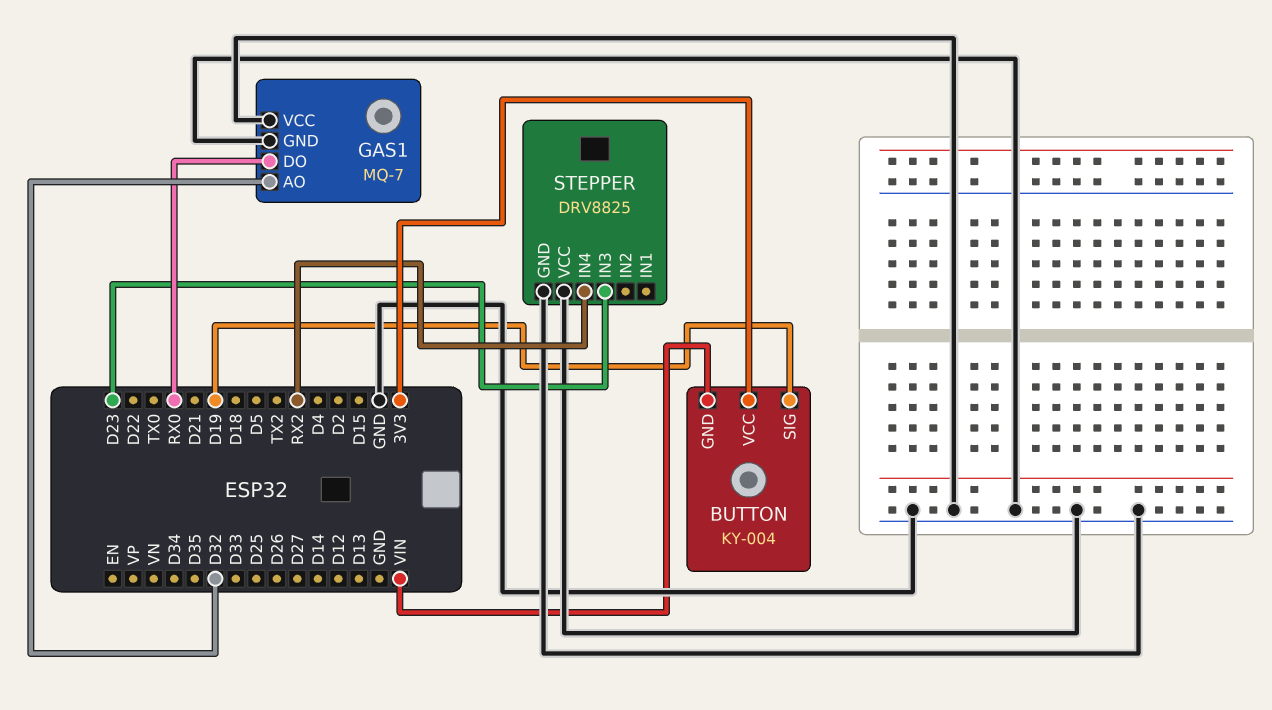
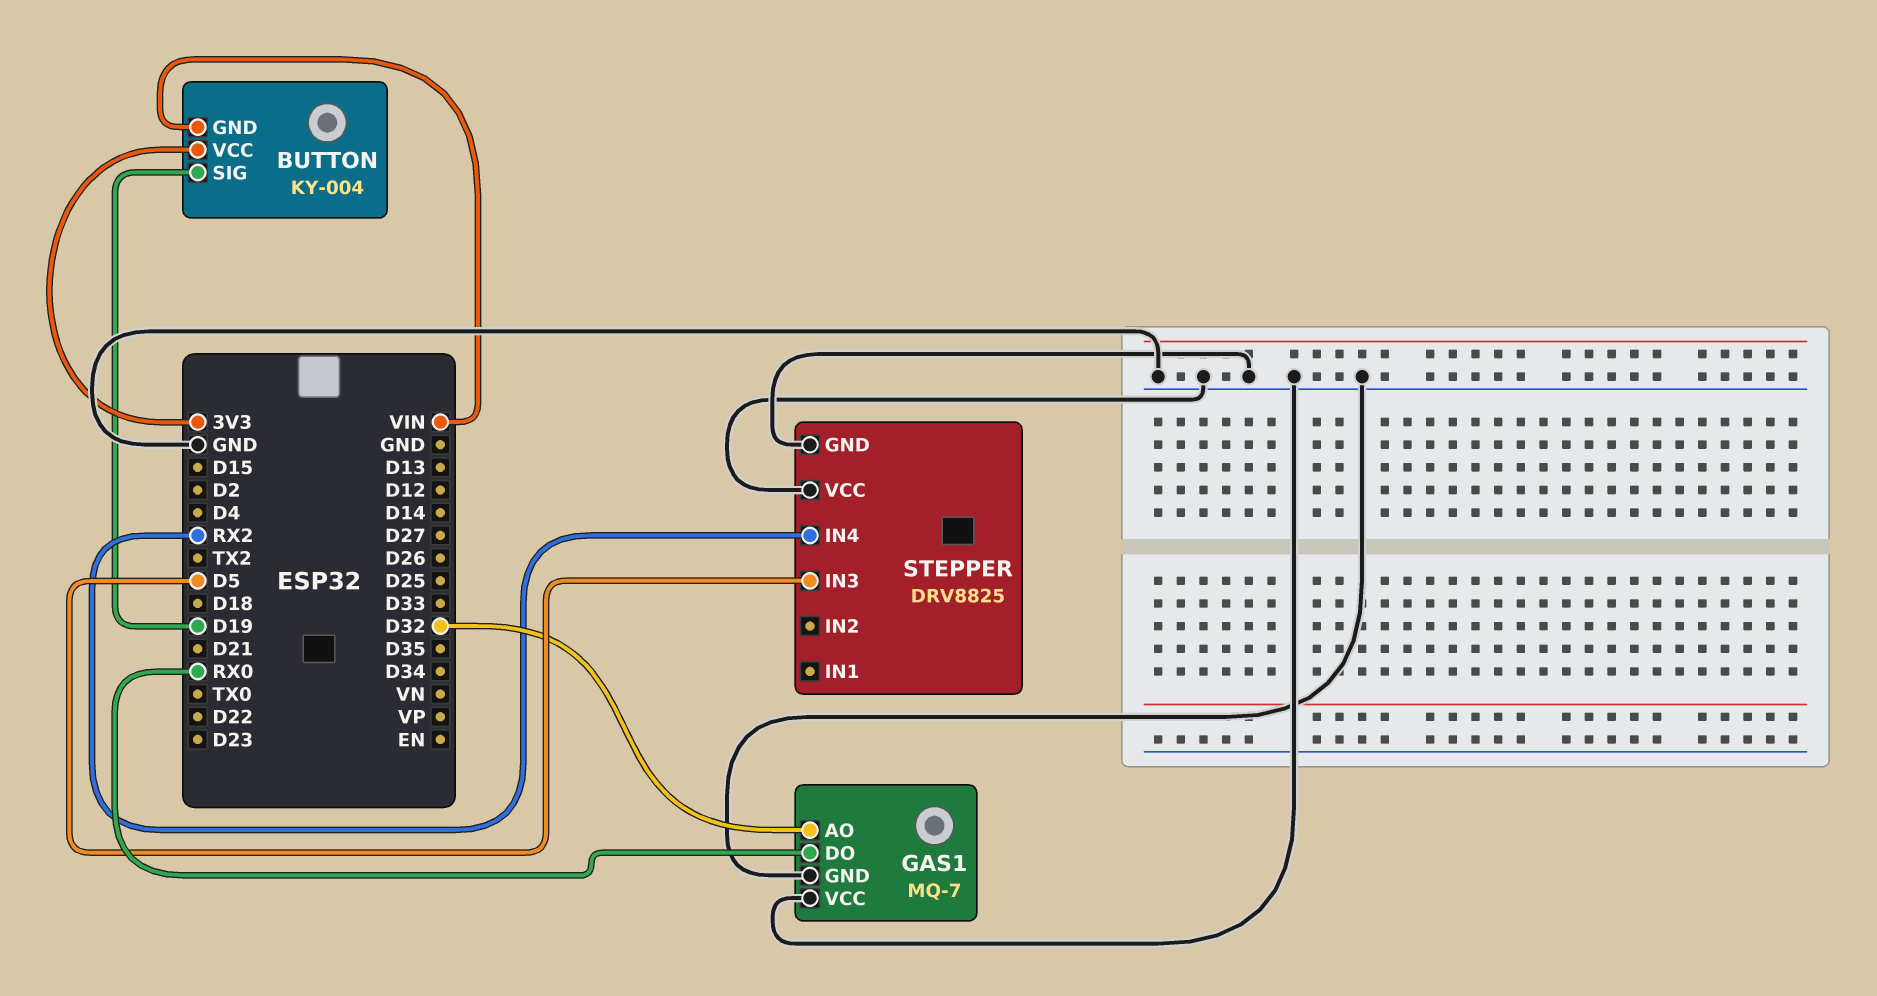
STEPPER pin IN3: D23 -> D5

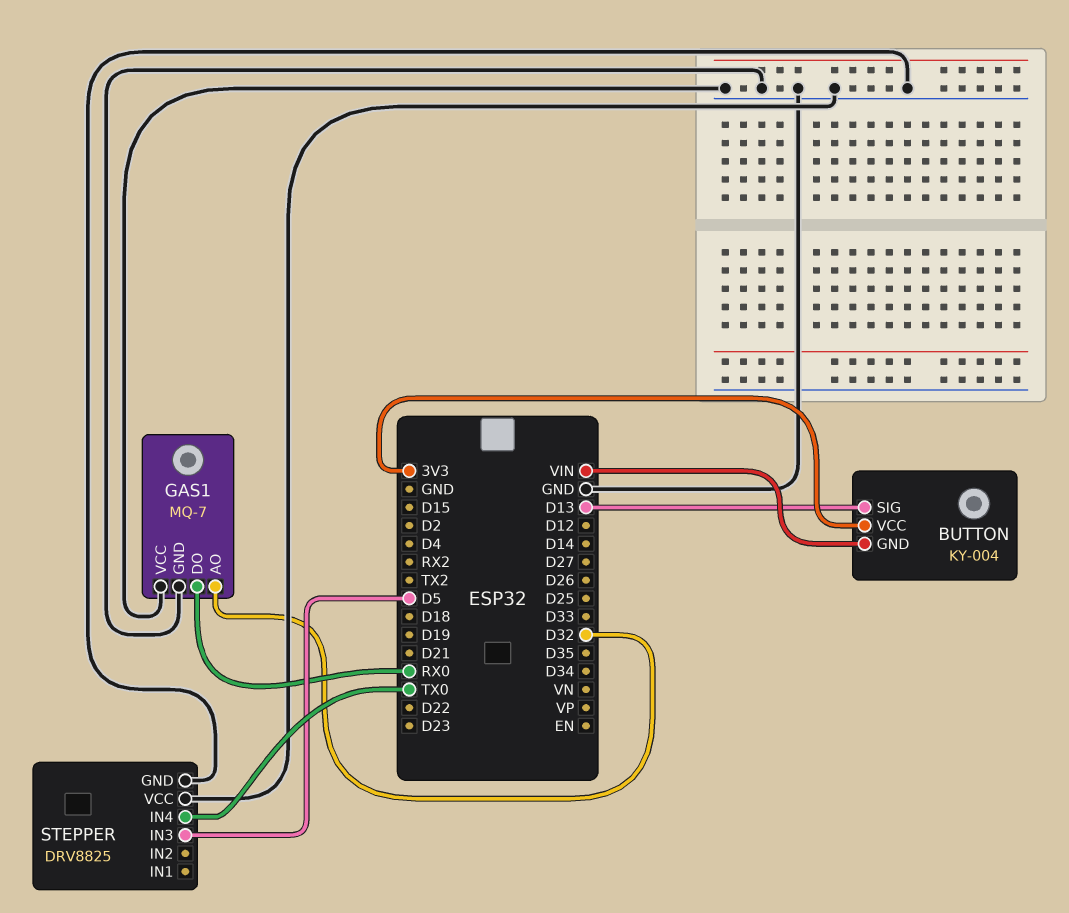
BUTTON pin SIG: D19 -> D13
STEPPER pin IN4: RX2 -> TX0

